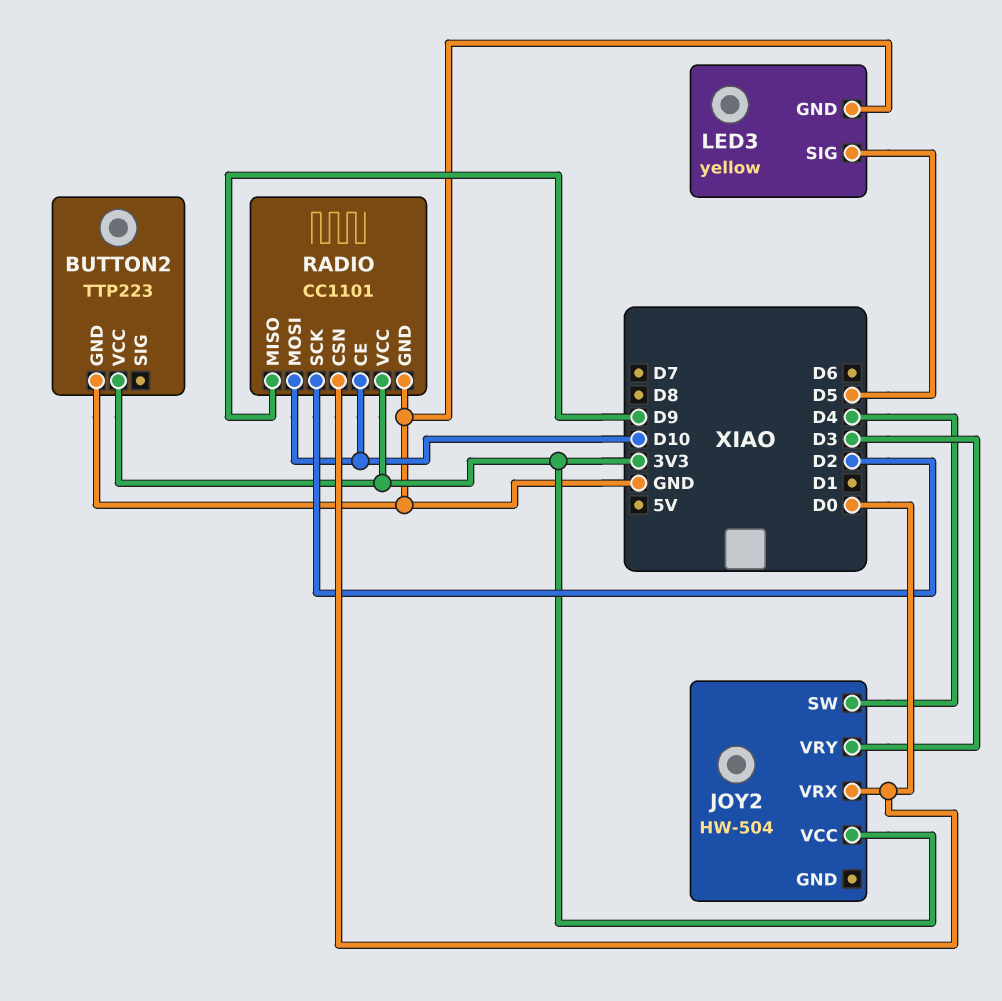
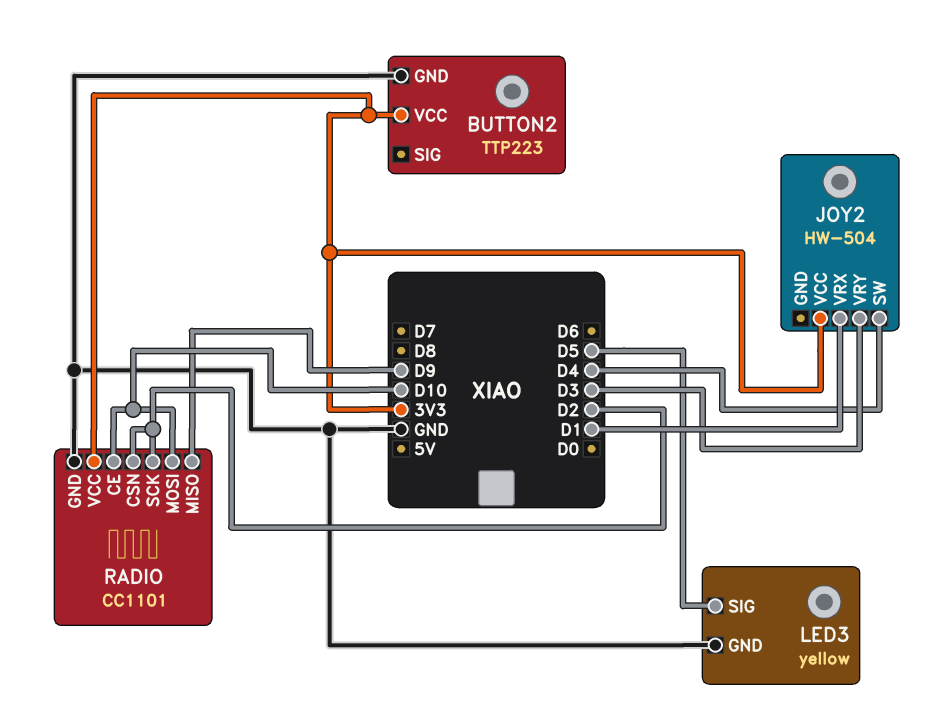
JOY2 pin VRX: D0 -> D1
RADIO pin CSN: D0 -> D2

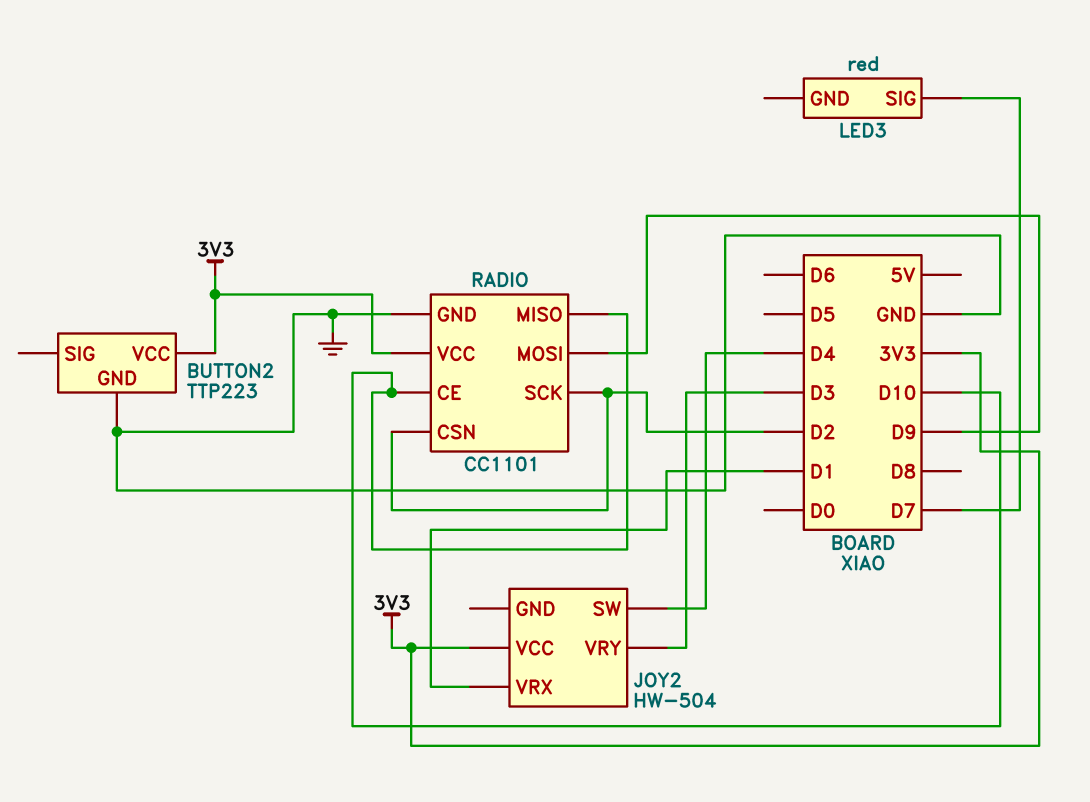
LED3: yellow -> red
LED3 pin GND: GND -> none
LED3 pin SIG: D5 -> D7
RADIO pin MISO: D9 -> D10
RADIO pin MOSI: D10 -> D9

